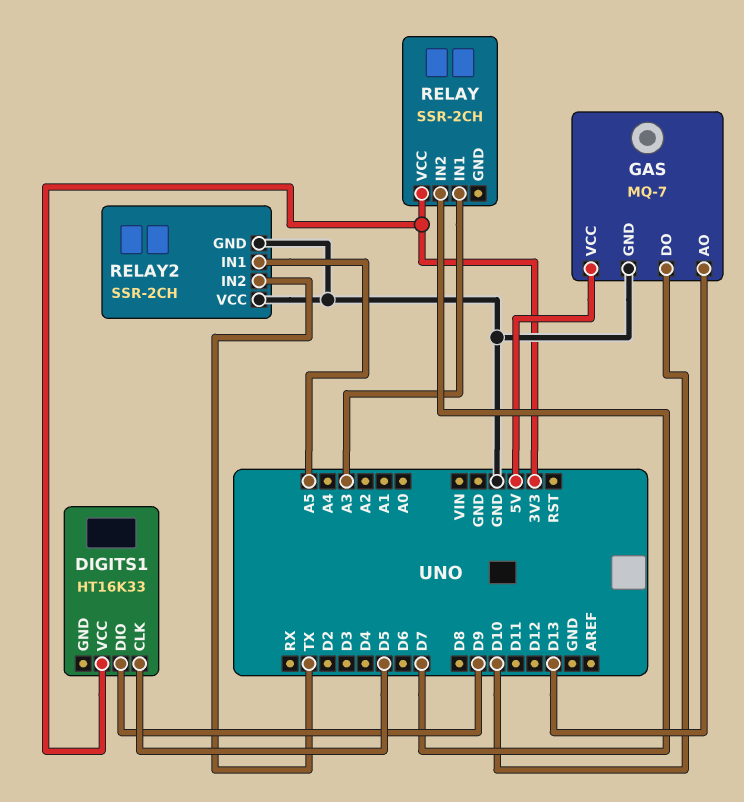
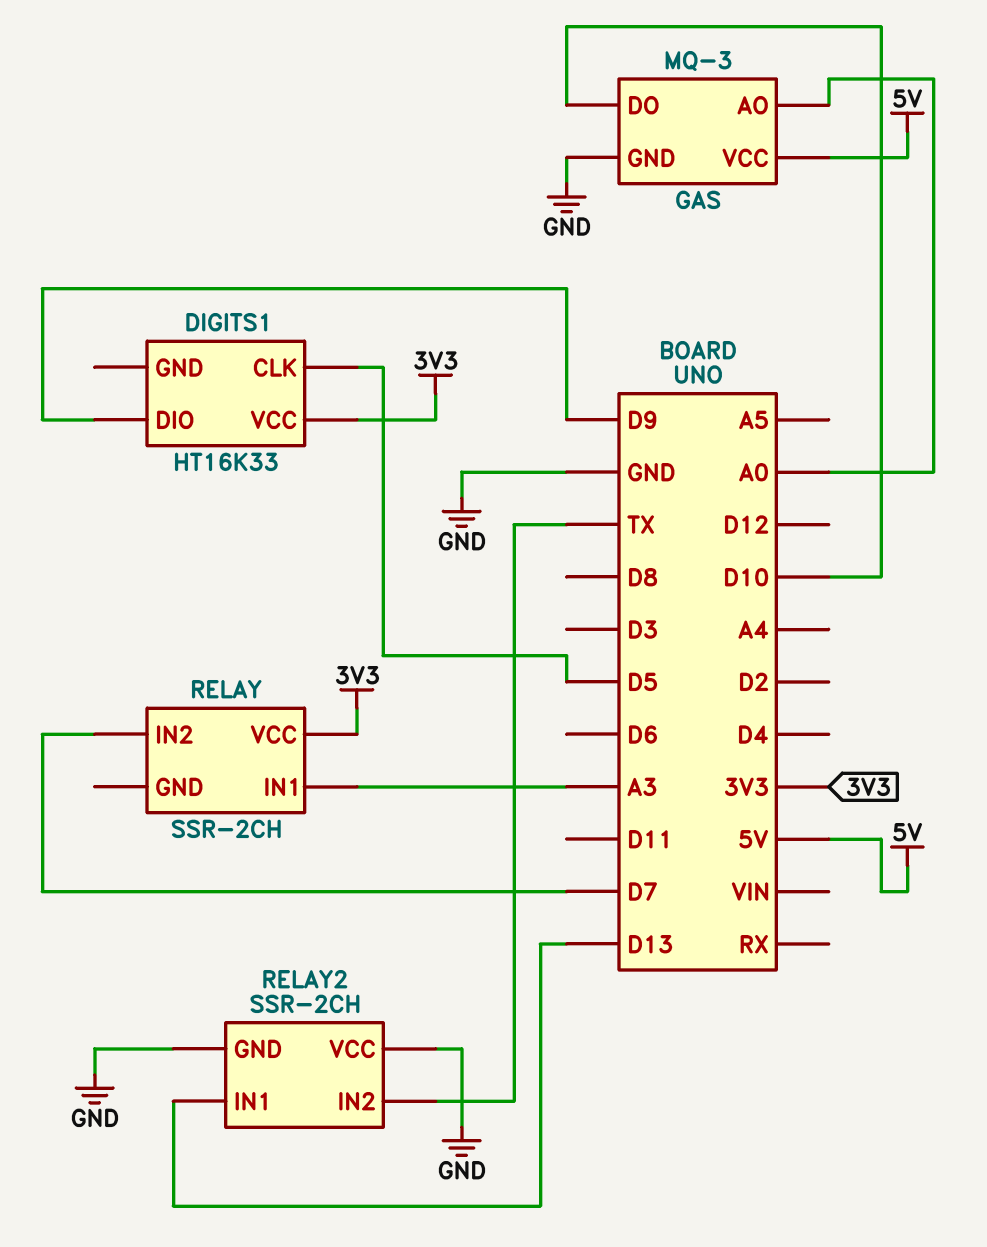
GAS: MQ-7 -> MQ-3
GAS pin AO: D13 -> A0
RELAY2 pin IN1: A5 -> D13

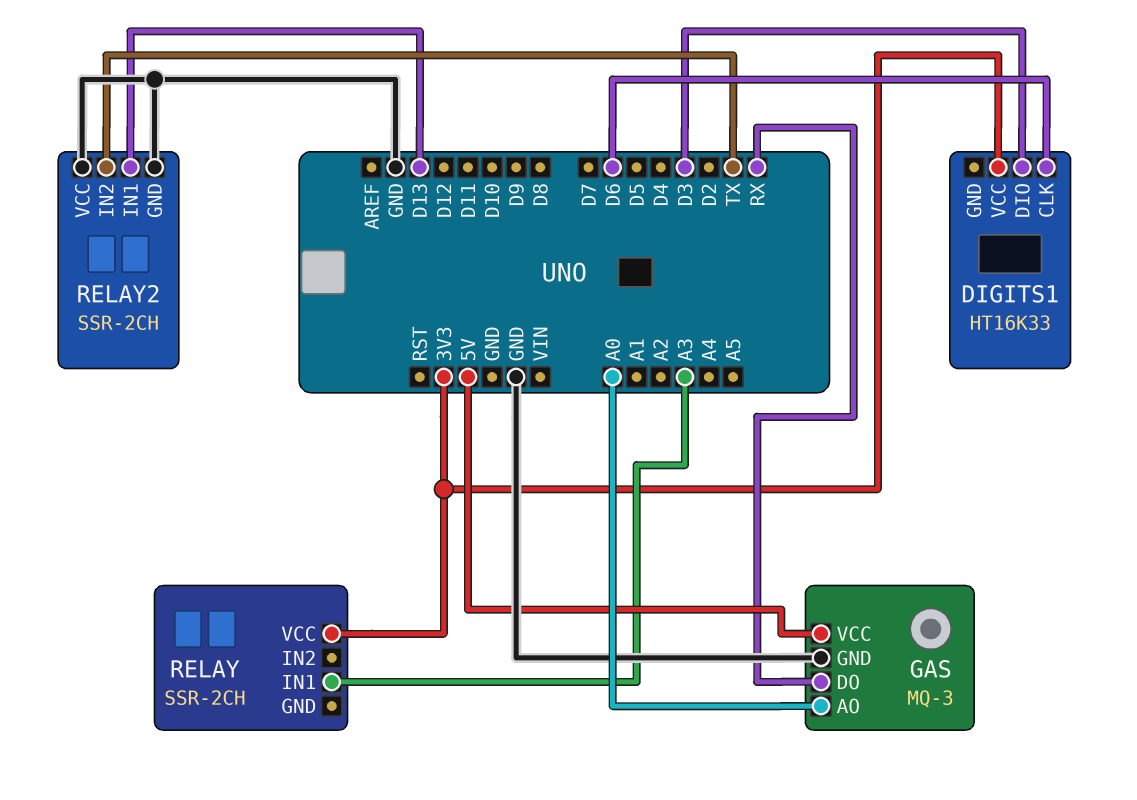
DIGITS1 pin CLK: D5 -> D6
DIGITS1 pin DIO: D9 -> D3
GAS pin DO: D10 -> RX
RELAY pin IN2: D7 -> none

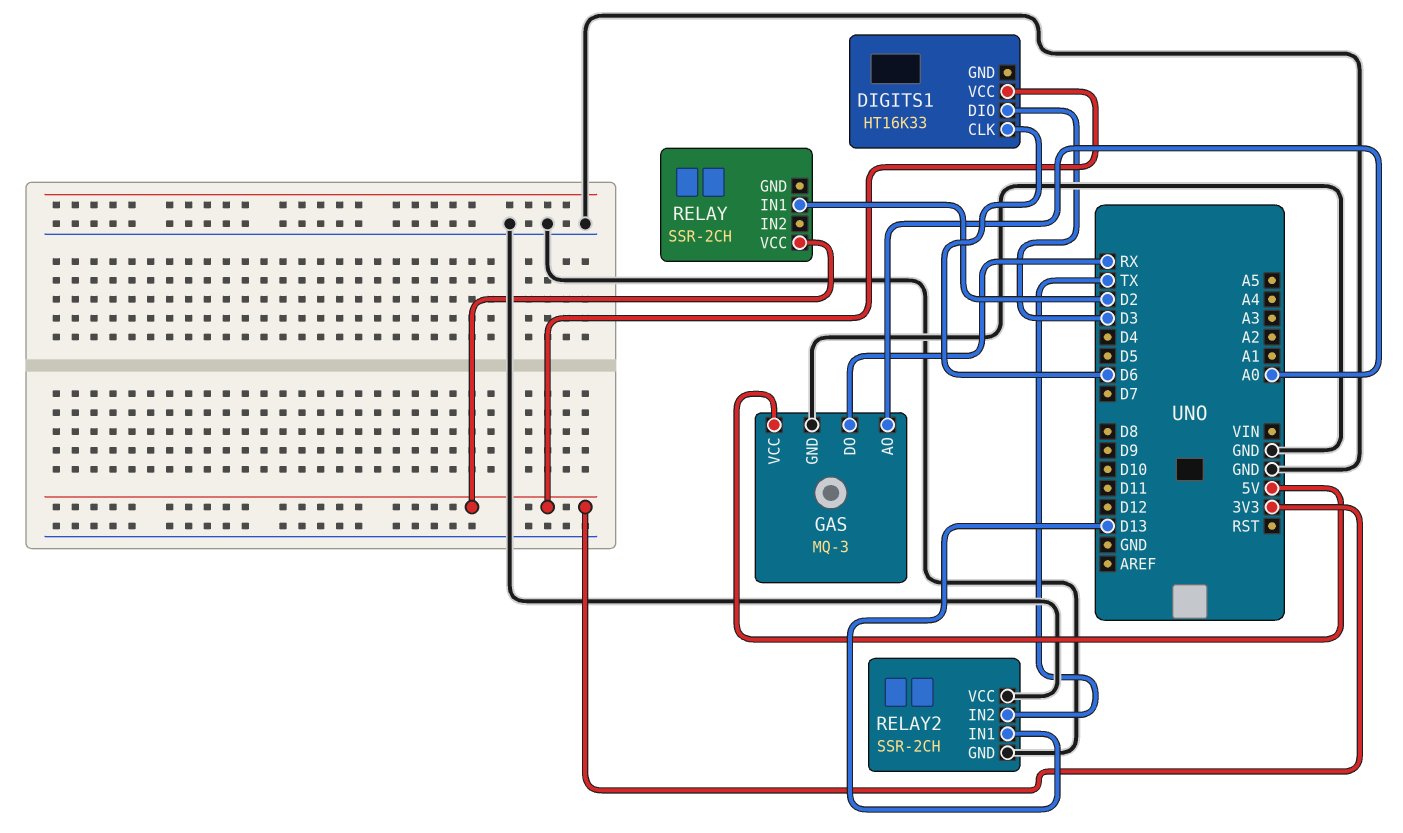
RELAY pin IN1: A3 -> D2

